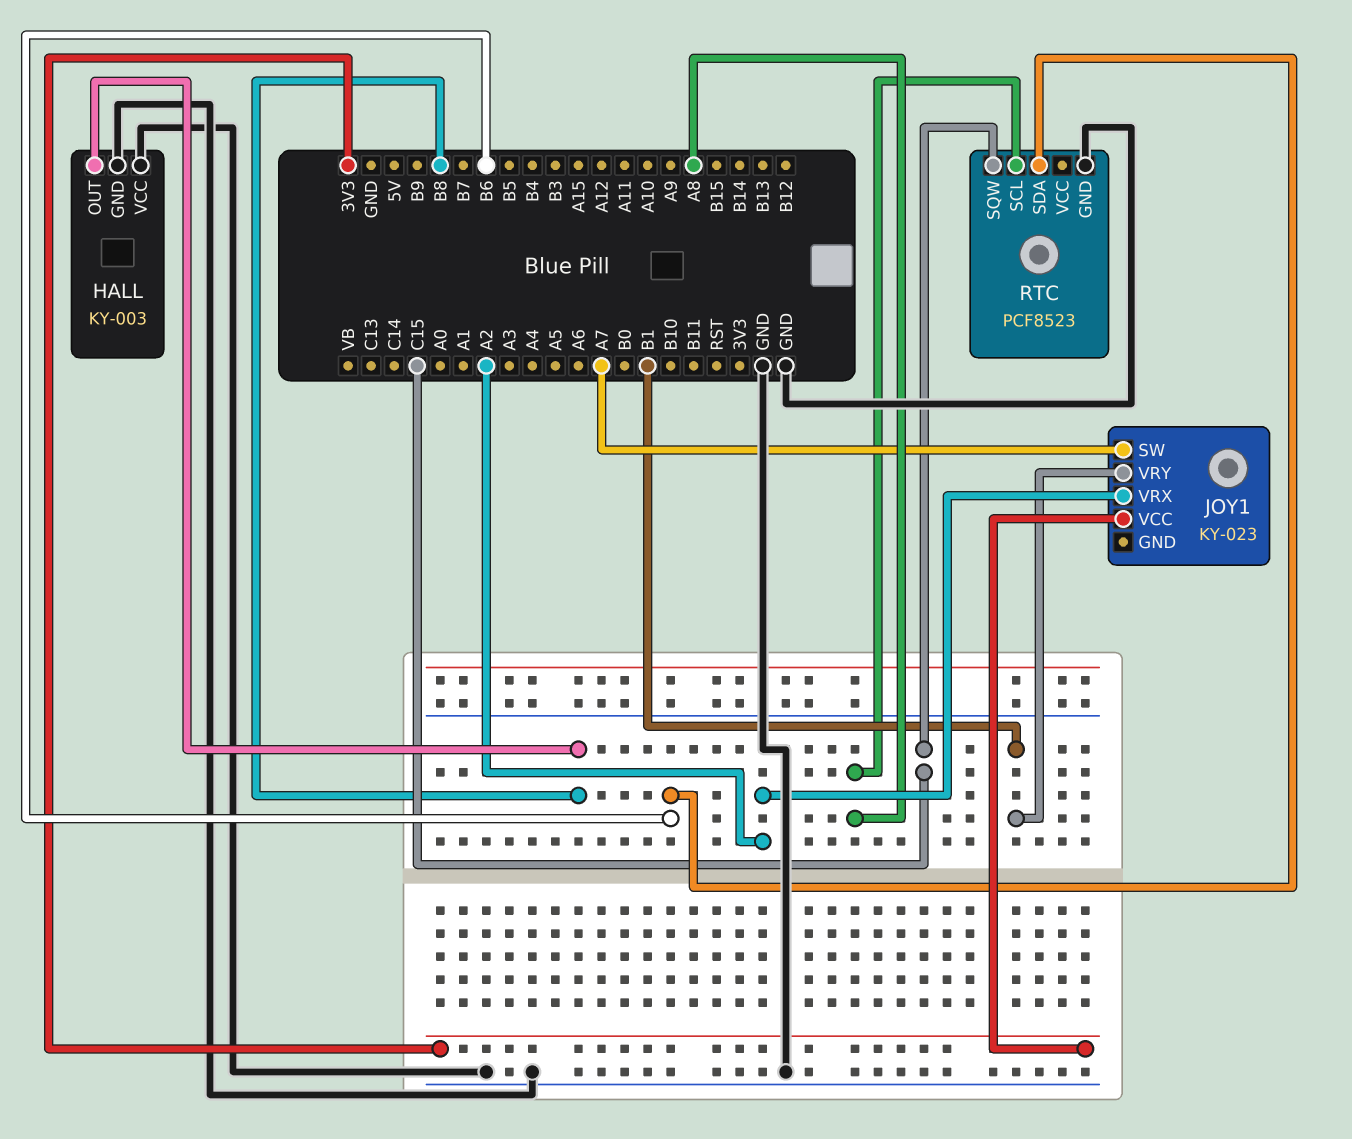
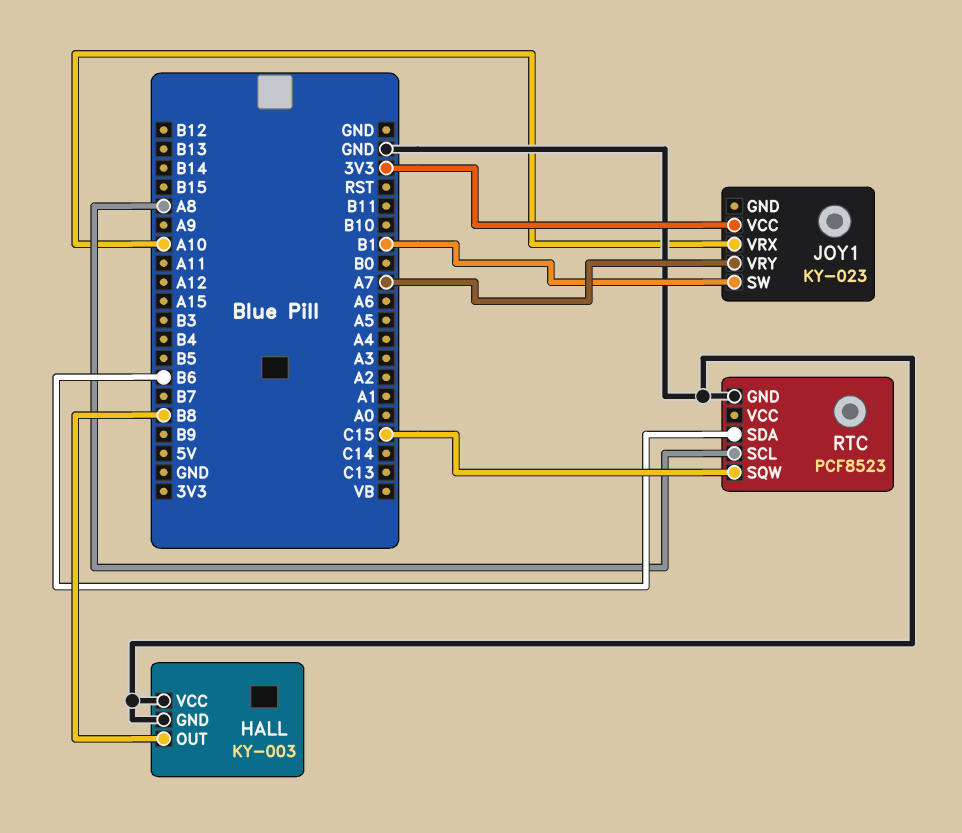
JOY1 pin SW: A7 -> B1
JOY1 pin VRX: A2 -> A10
JOY1 pin VRY: B1 -> A7

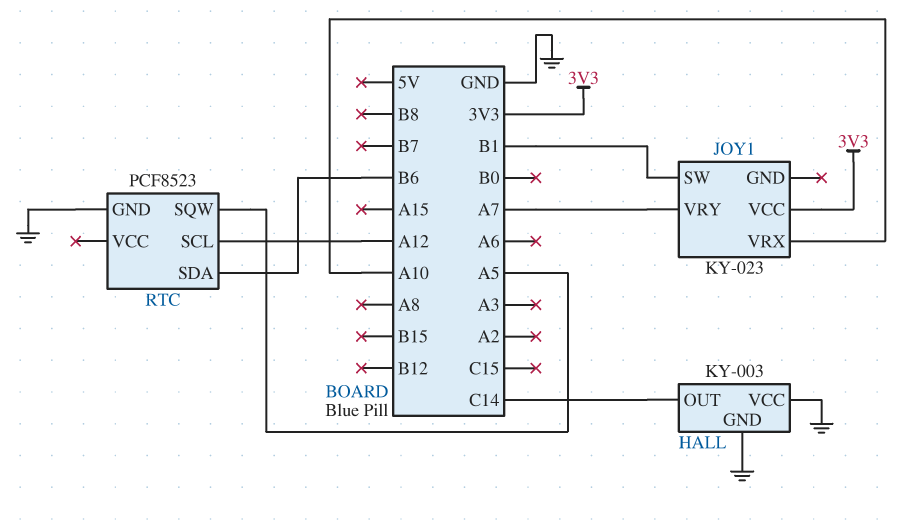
HALL pin OUT: B8 -> C14
RTC pin SCL: A8 -> A12
RTC pin SQW: C15 -> A5

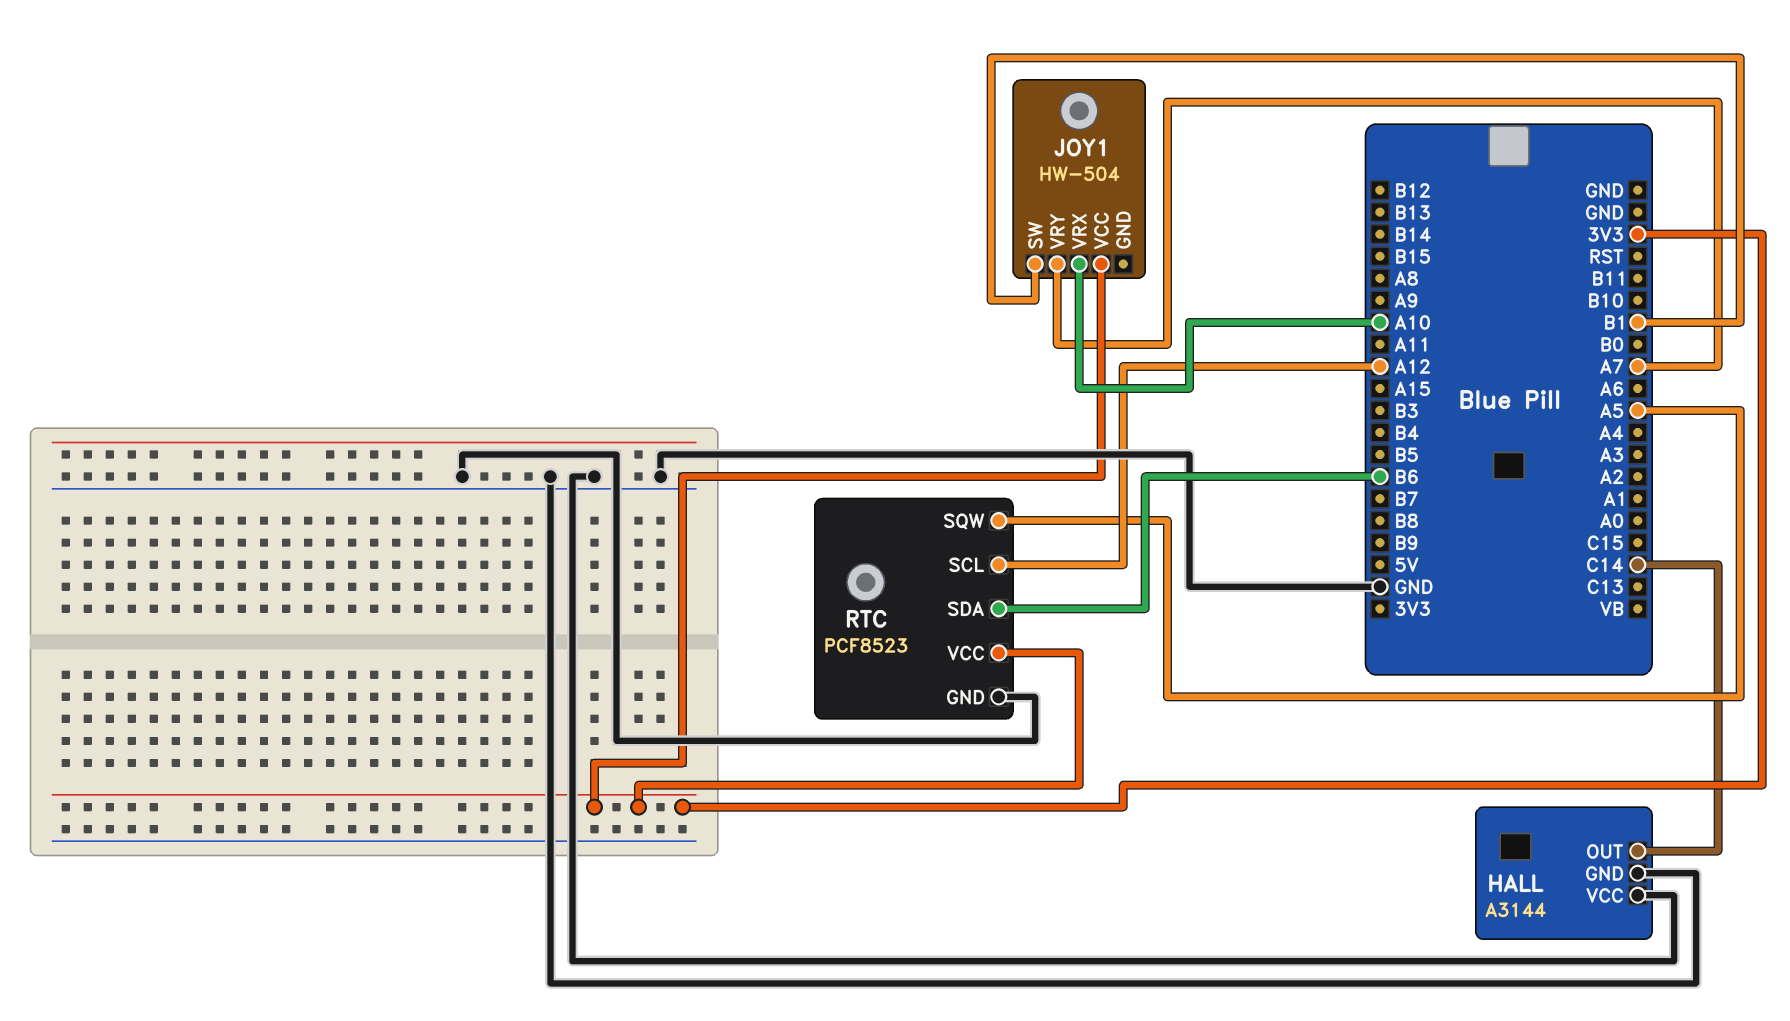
HALL: KY-003 -> A3144
JOY1: KY-023 -> HW-504
RTC pin VCC: none -> 3V3

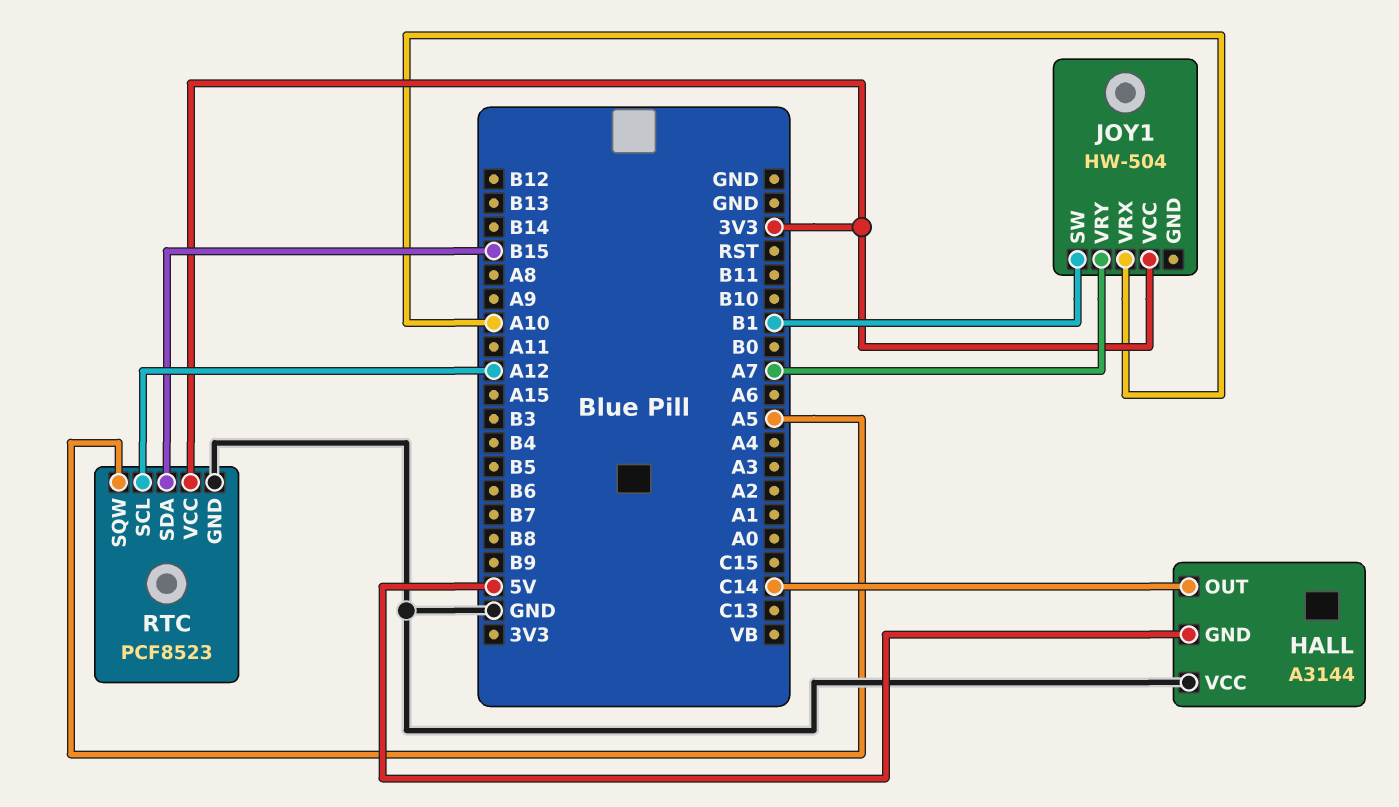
HALL pin GND: GND -> 5V
RTC pin SDA: B6 -> B15

